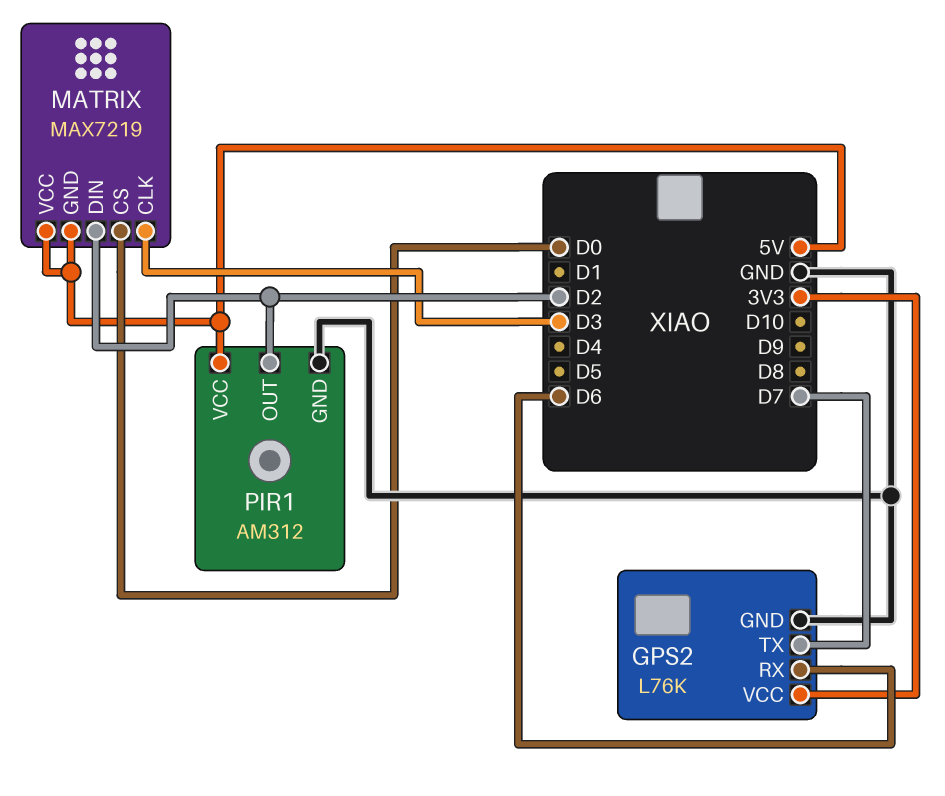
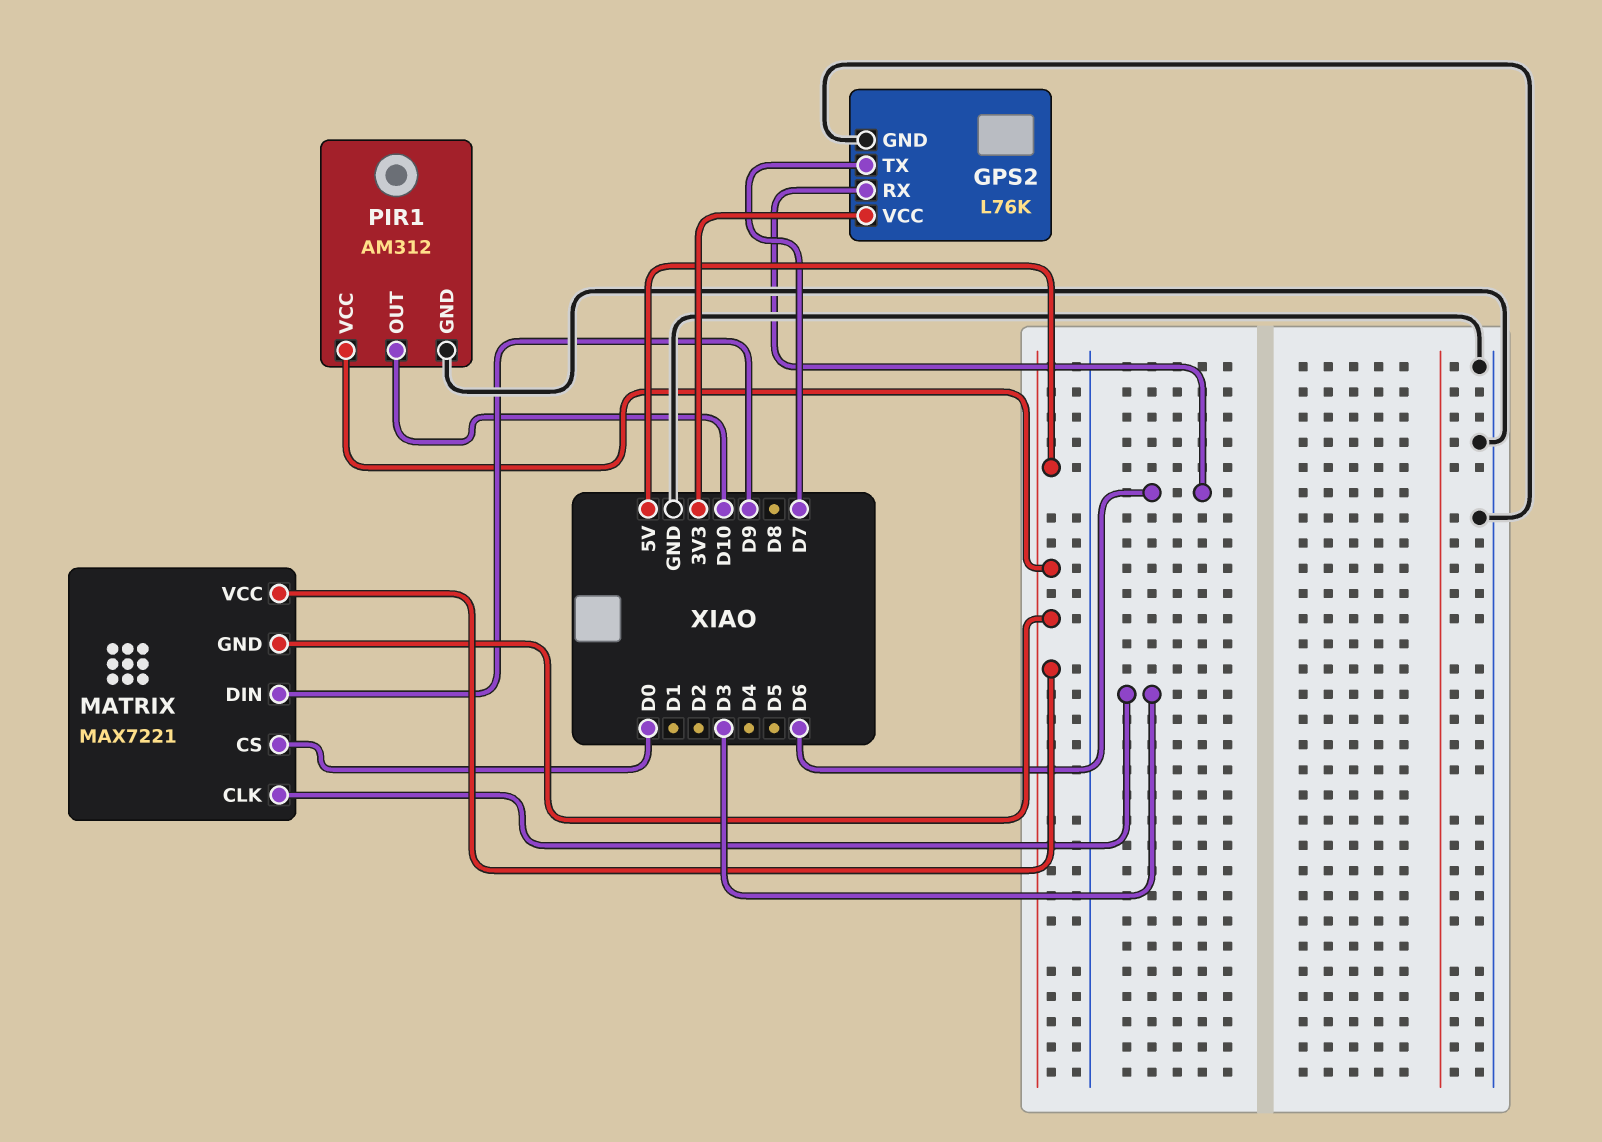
MATRIX: MAX7219 -> MAX7221
MATRIX pin DIN: D2 -> D9
PIR1 pin OUT: D2 -> D10

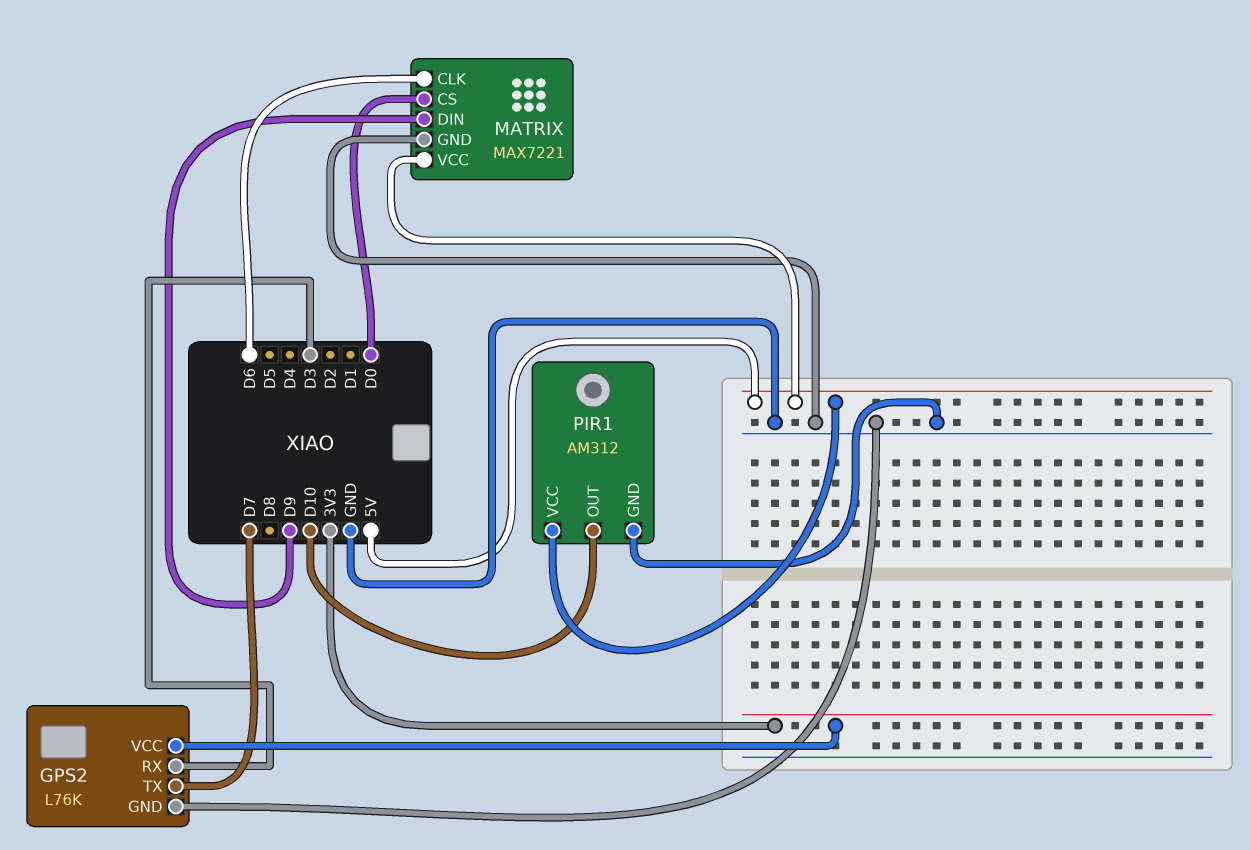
GPS2 pin RX: D6 -> D3
MATRIX pin CLK: D3 -> D6
MATRIX pin GND: 5V -> GND

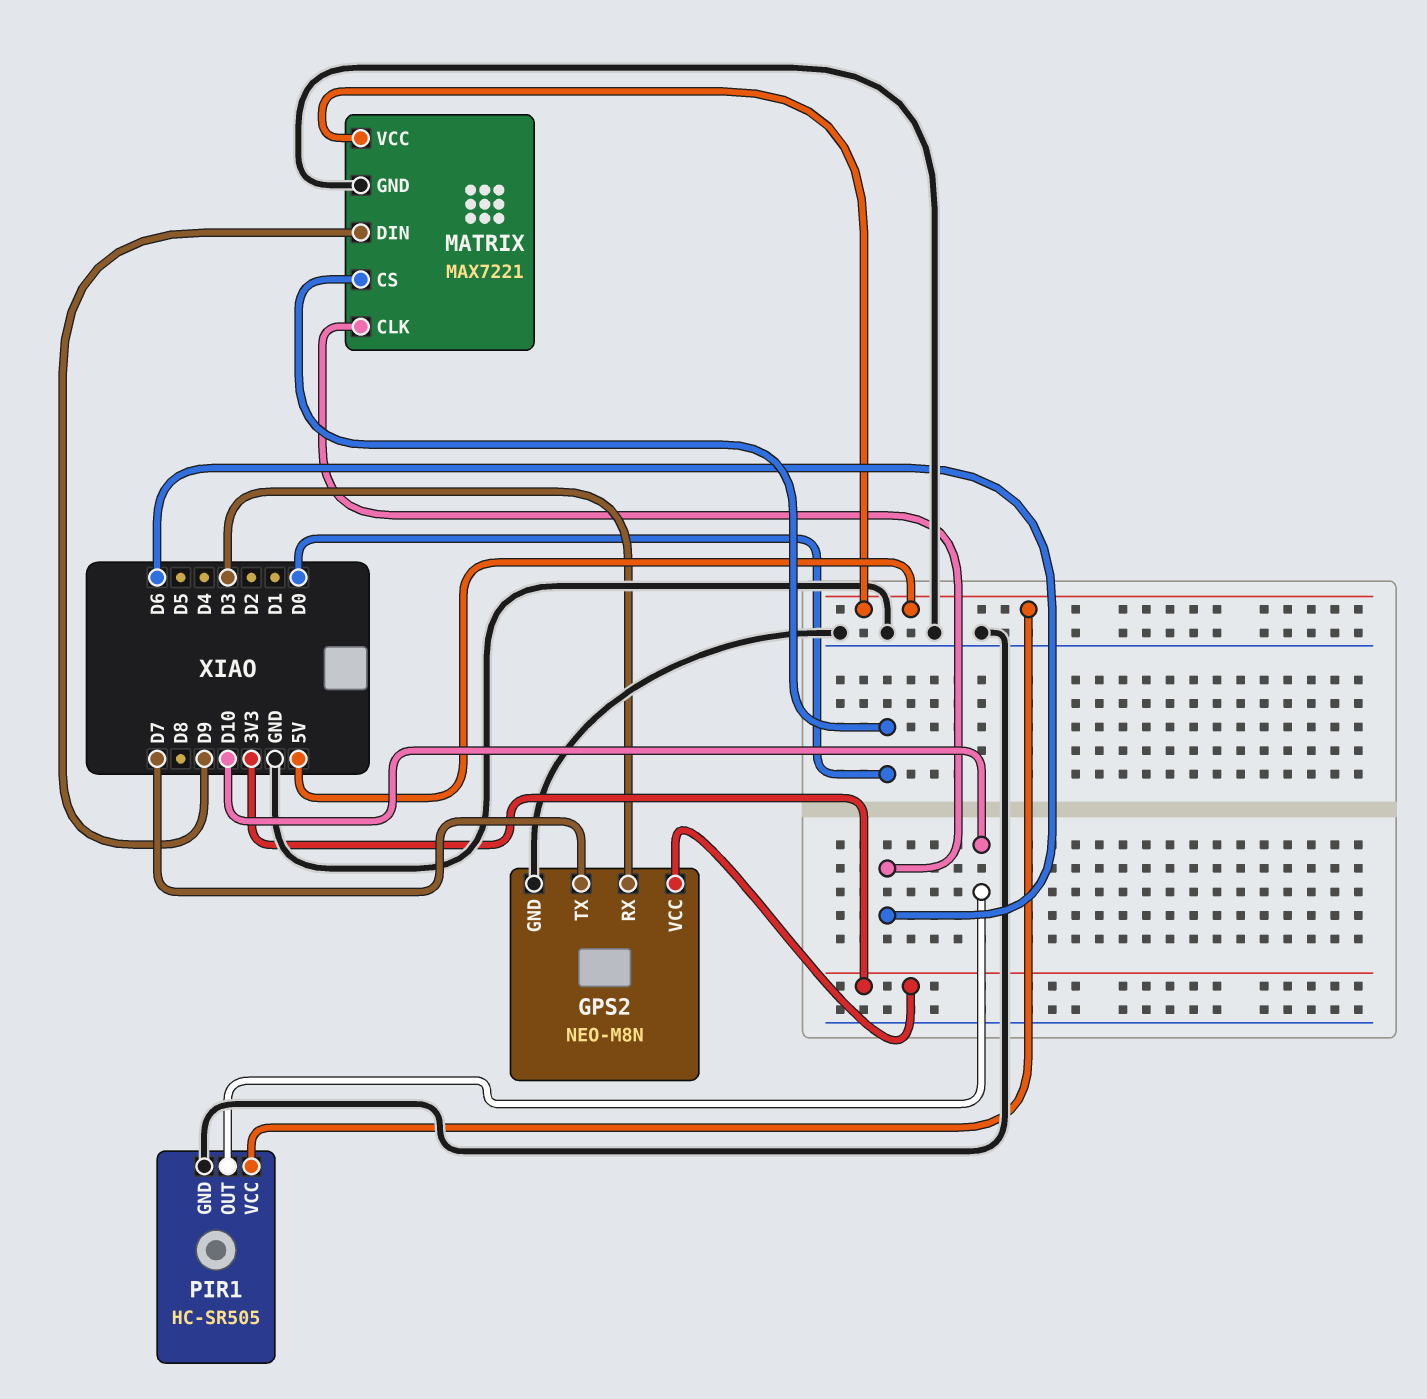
GPS2: L76K -> NEO-M8N
PIR1: AM312 -> HC-SR505

